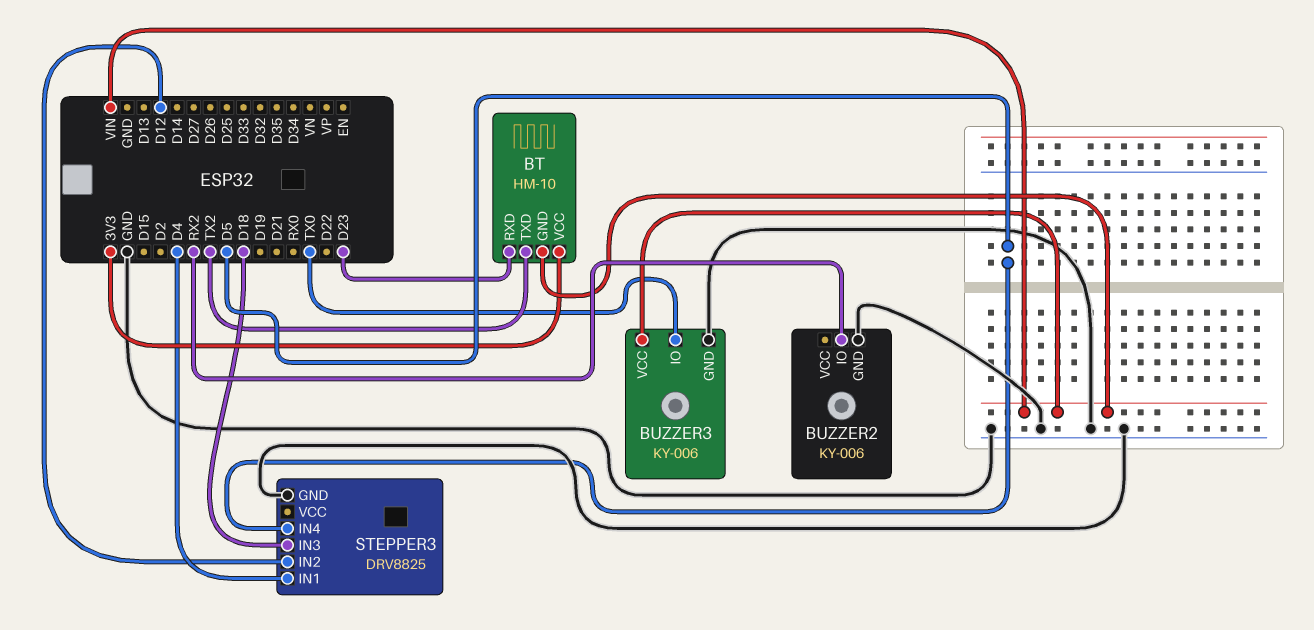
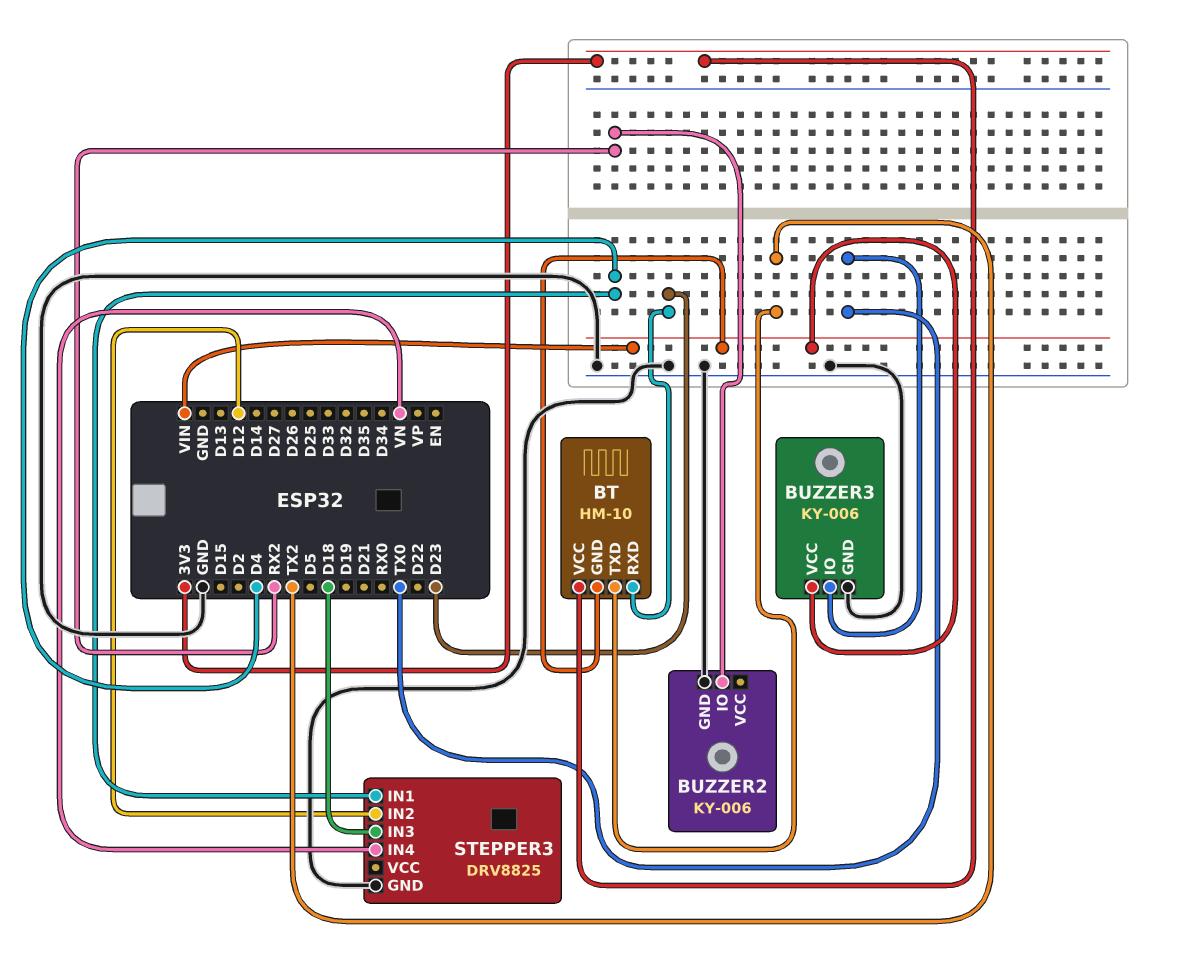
STEPPER3 pin IN4: D5 -> VN

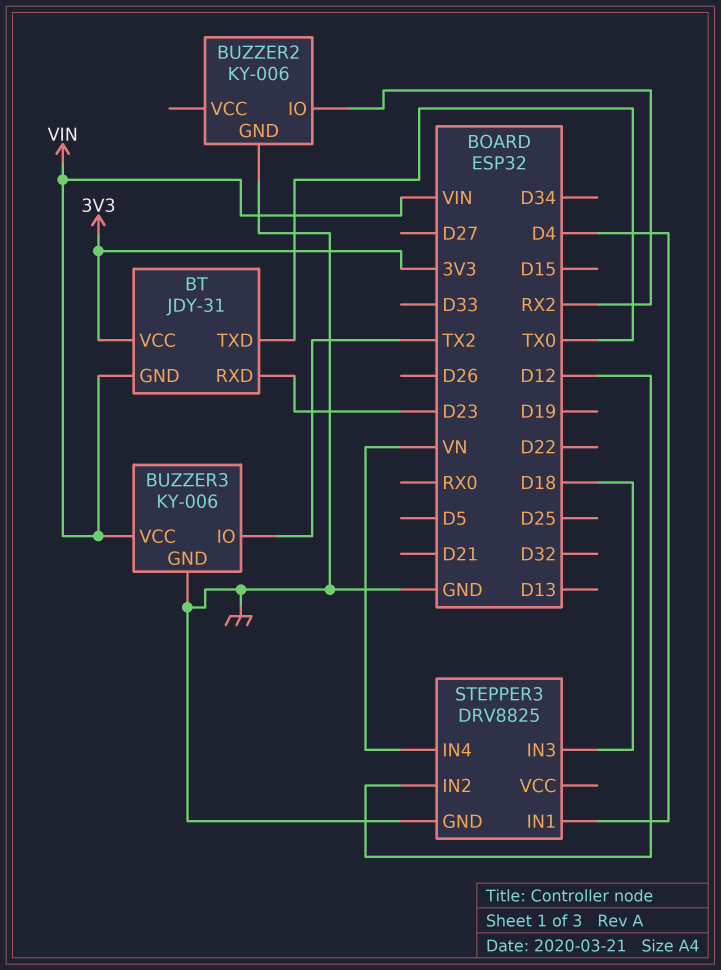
BT: HM-10 -> JDY-31
BT pin TXD: TX2 -> TX0
BUZZER3 pin IO: TX0 -> TX2

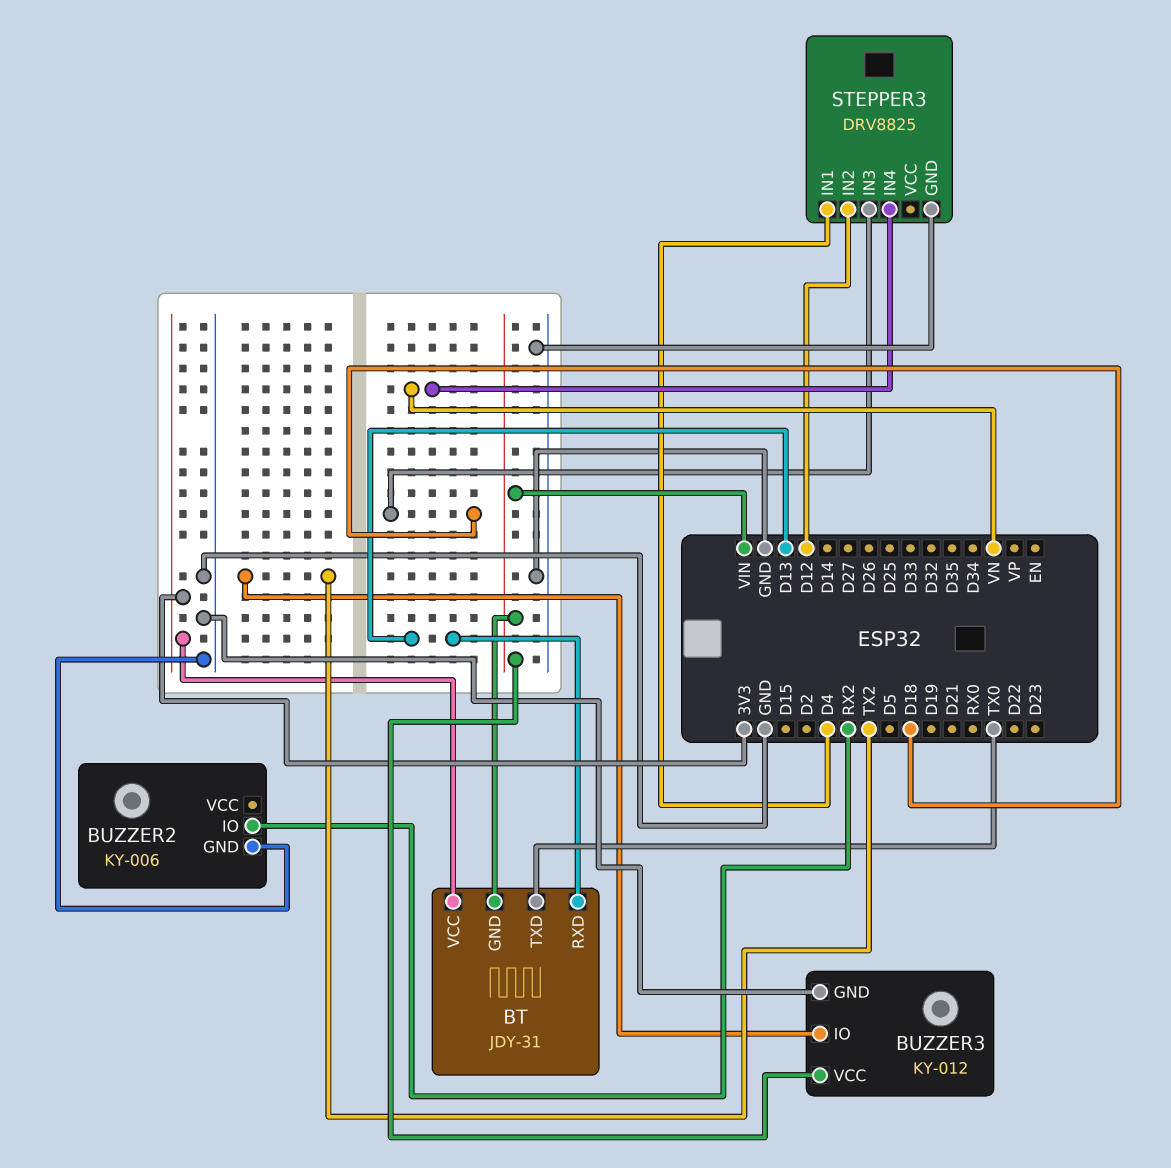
BT pin RXD: D23 -> D13
BUZZER3: KY-006 -> KY-012

